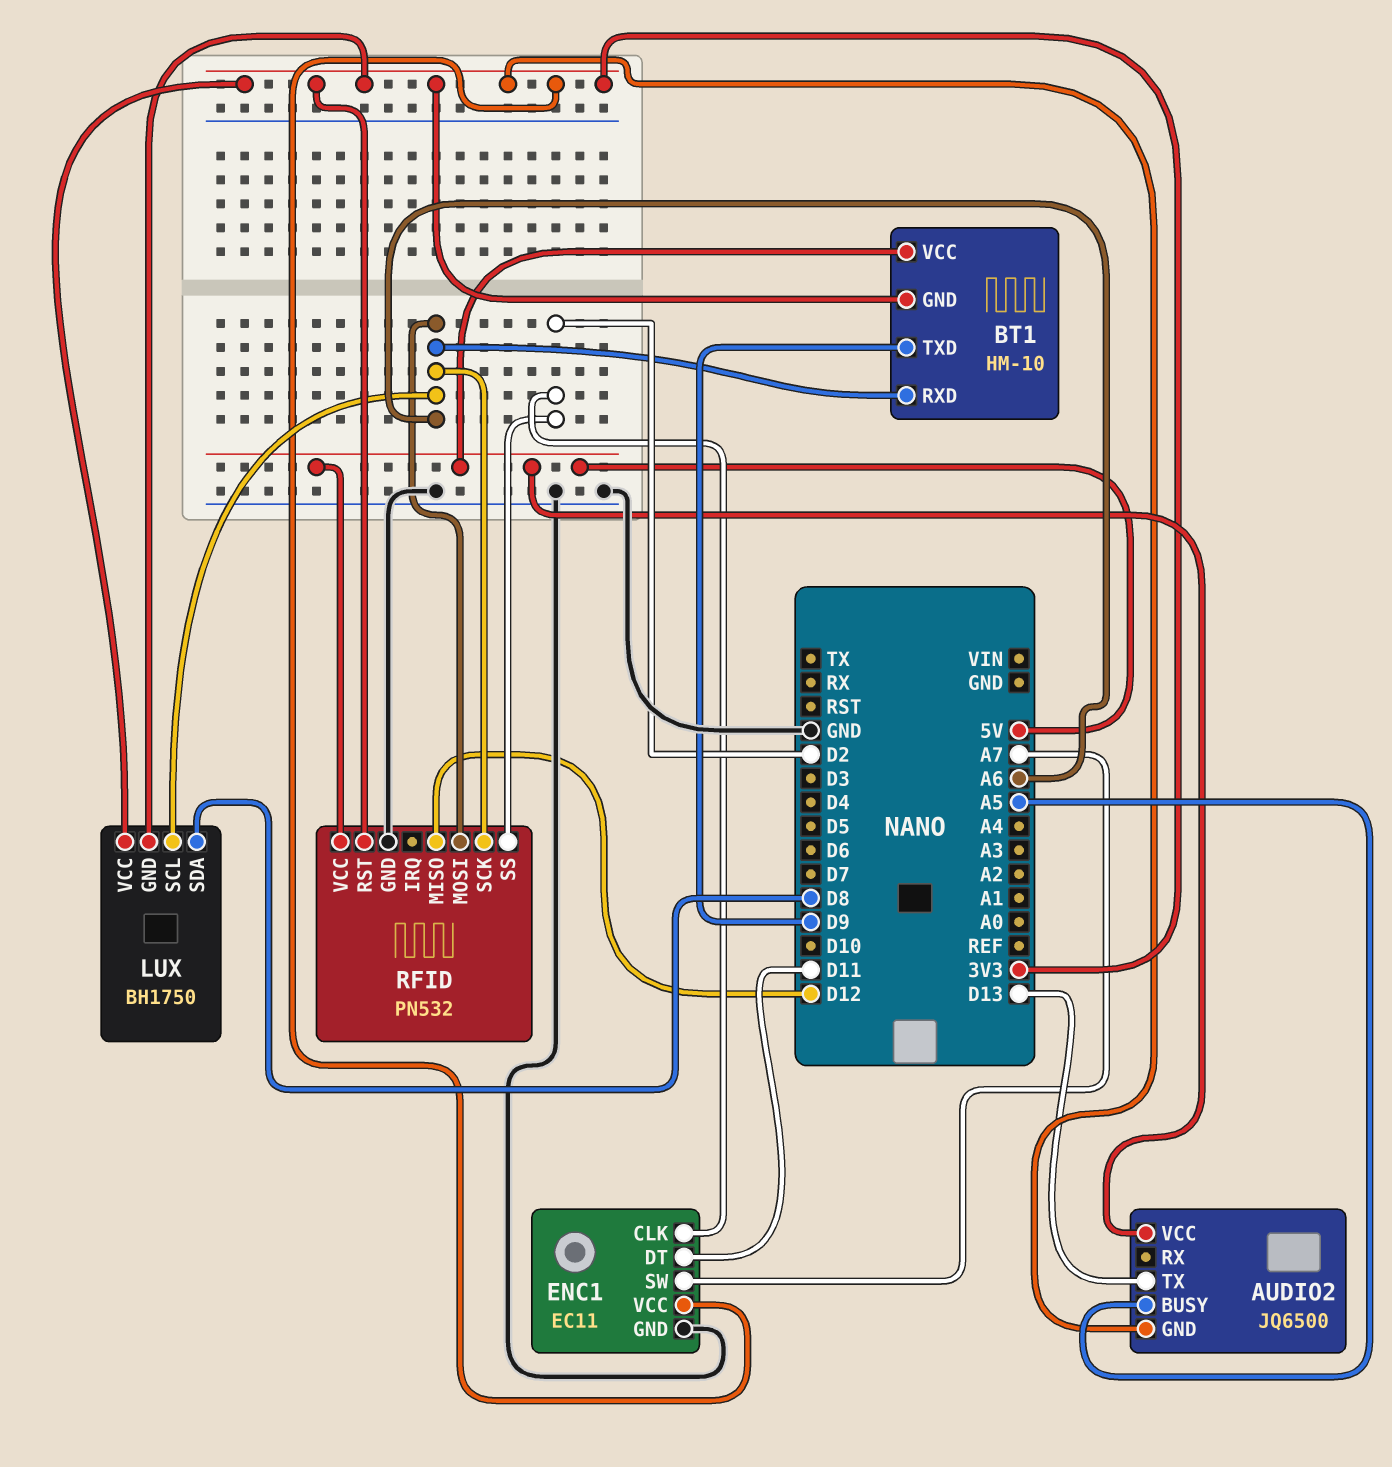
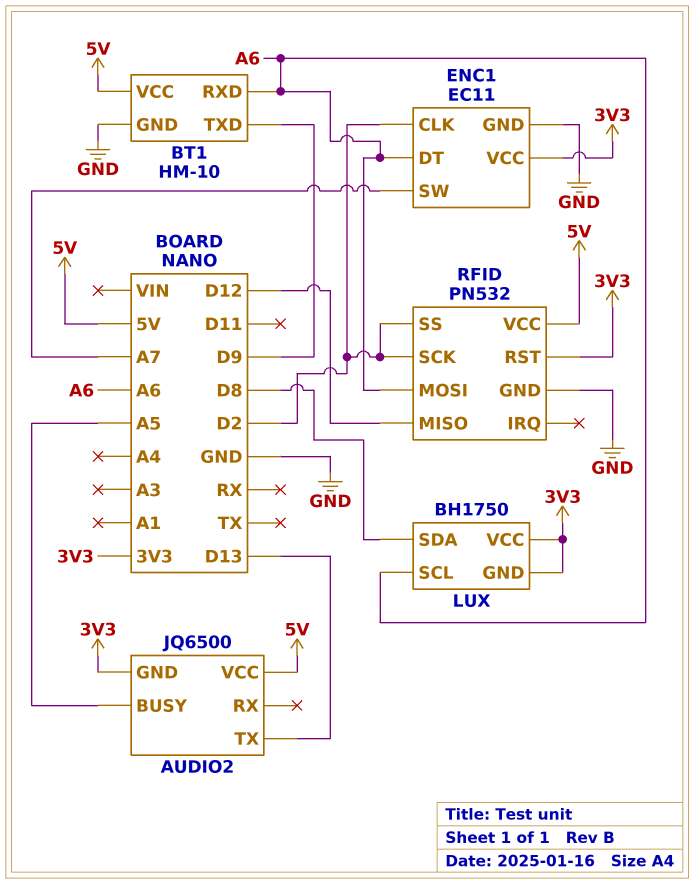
BT1 pin GND: 3V3 -> GND
ENC1 pin DT: D11 -> A6
RFID pin SCK: A6 -> D2

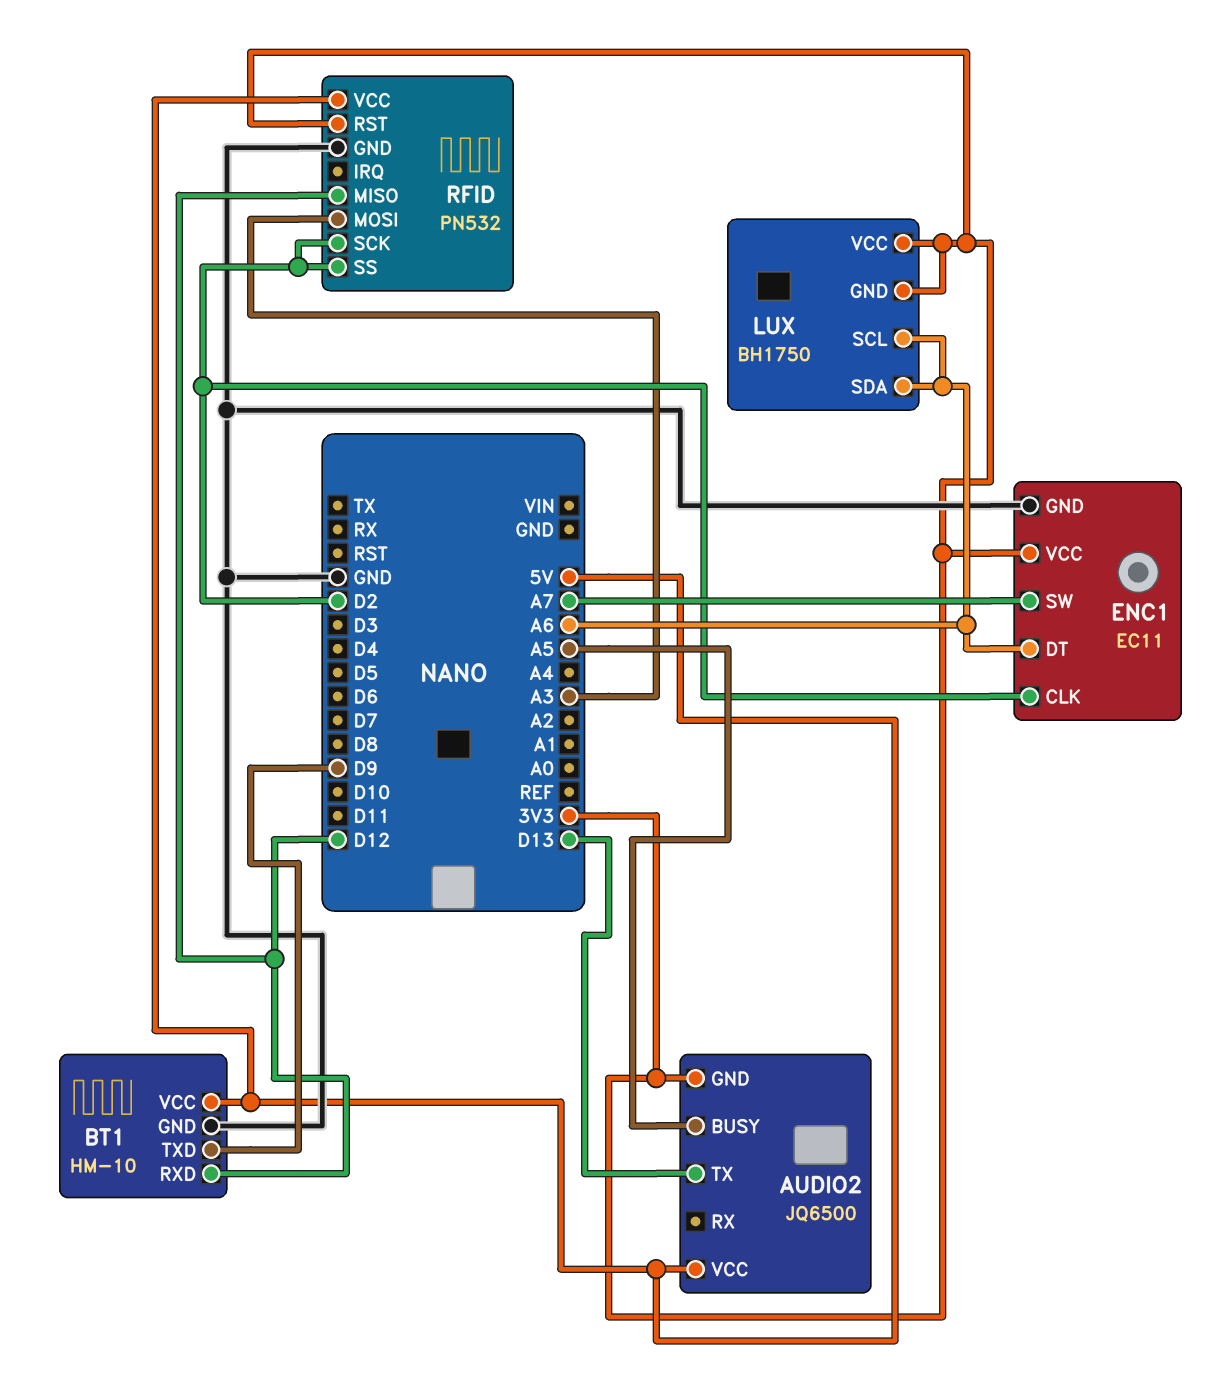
BT1 pin RXD: A6 -> D12
LUX pin SDA: D8 -> A6
RFID pin MOSI: A6 -> A3

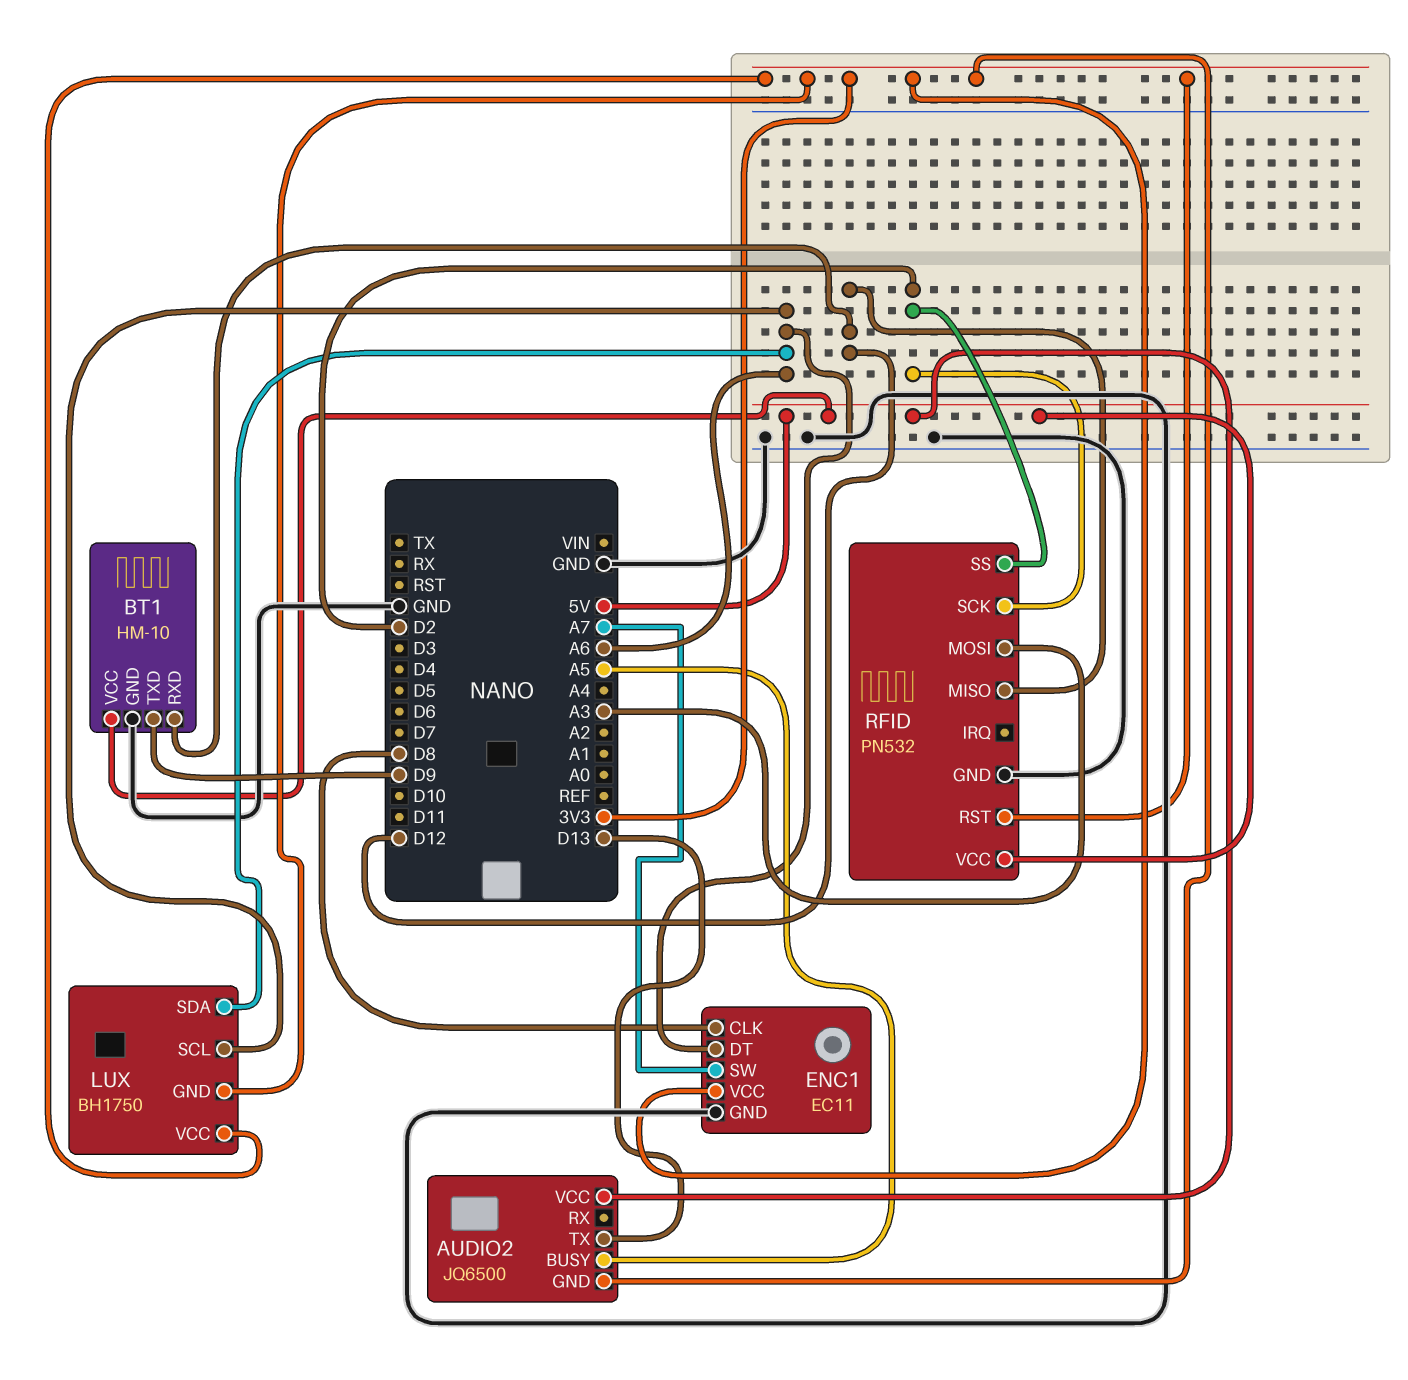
ENC1 pin CLK: D2 -> D8

